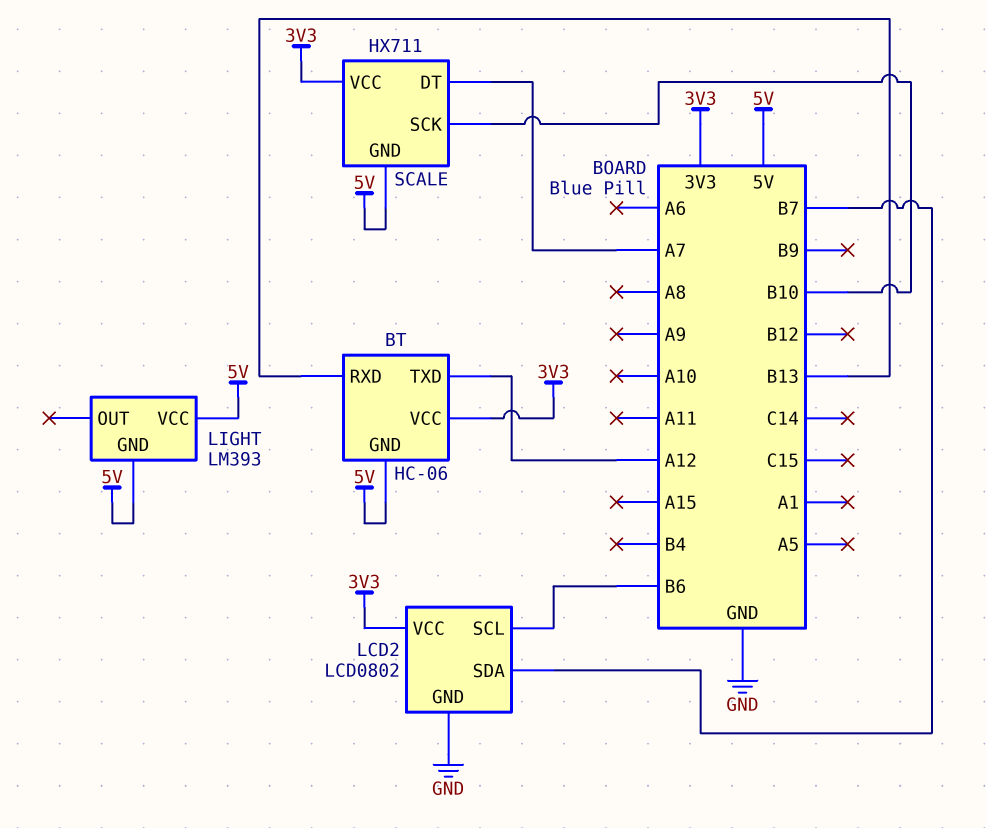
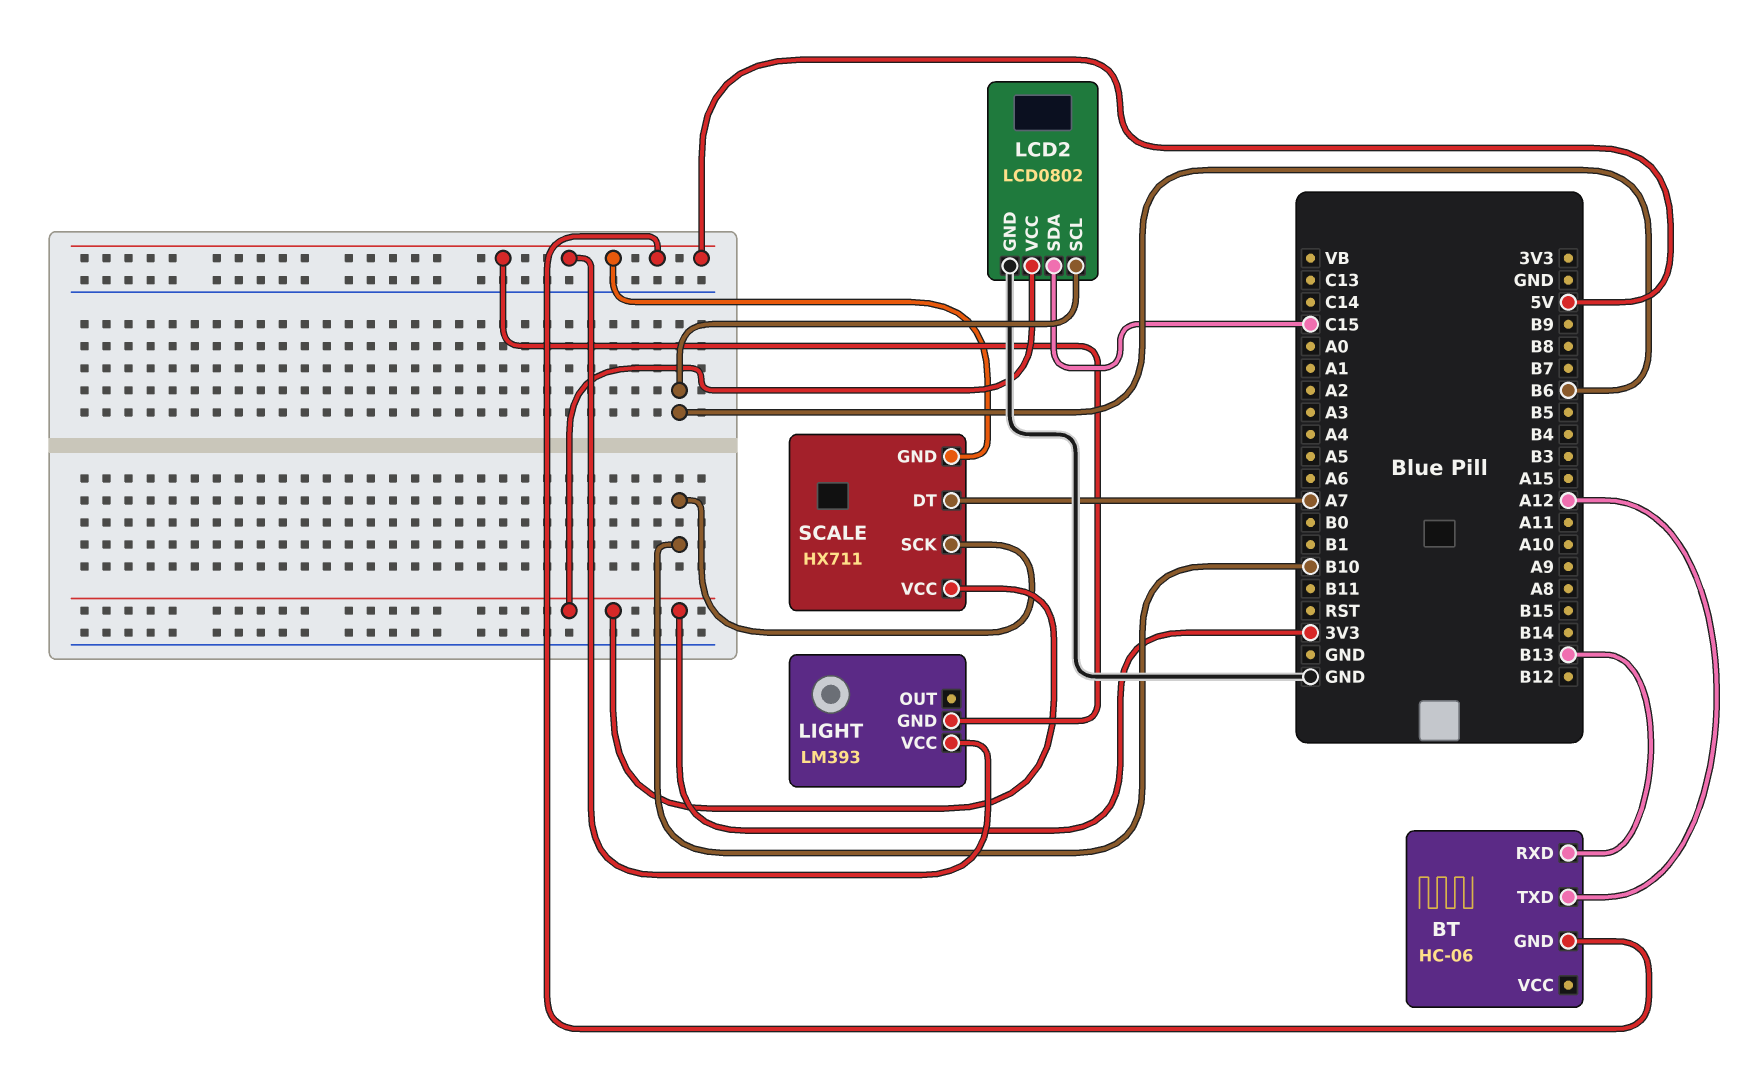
BT pin VCC: 3V3 -> none
LCD2 pin SDA: B7 -> C15

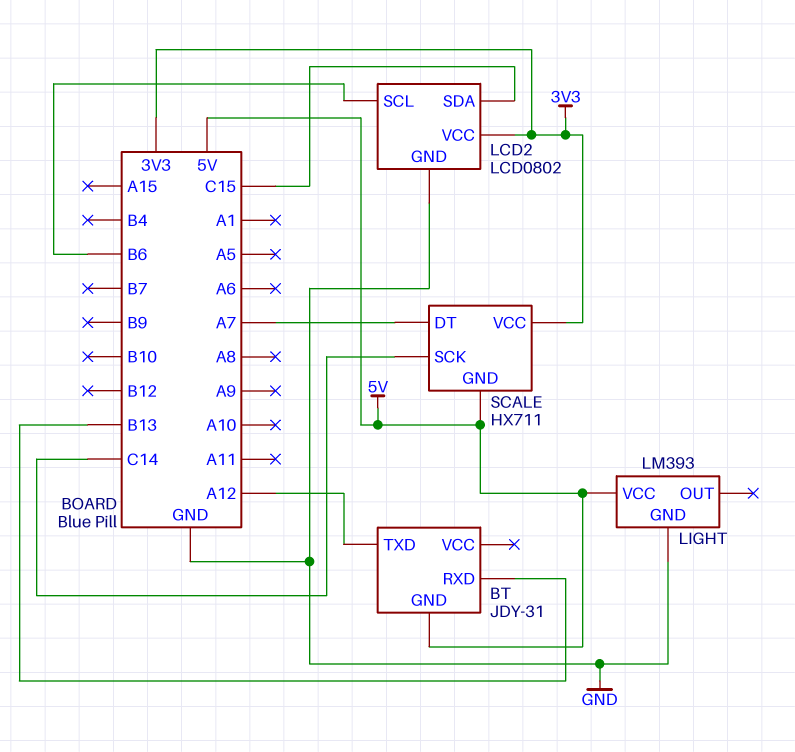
BT: HC-06 -> JDY-31
LIGHT pin GND: 5V -> GND
SCALE pin SCK: B10 -> C14

